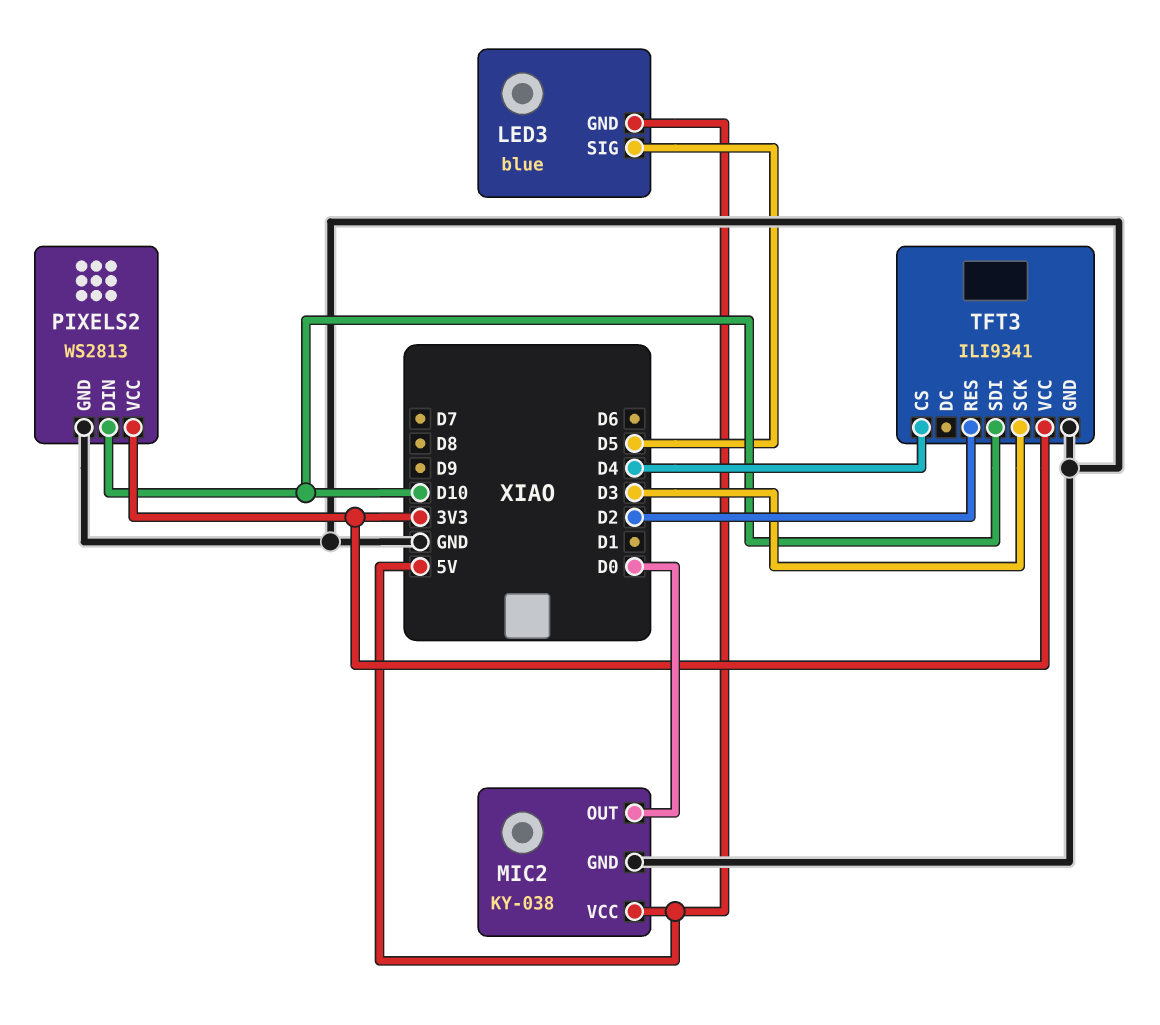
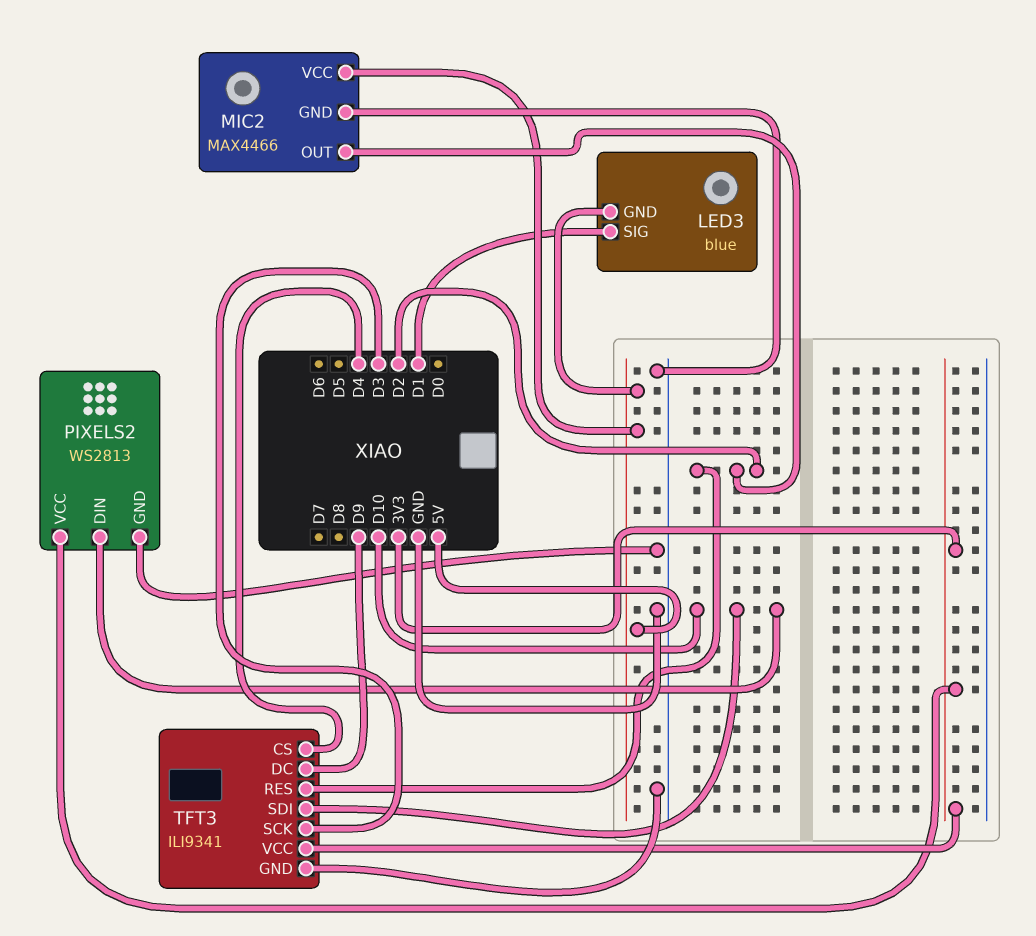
LED3 pin SIG: D5 -> D1
MIC2: KY-038 -> MAX4466
MIC2 pin OUT: D0 -> D2
TFT3 pin DC: none -> D9

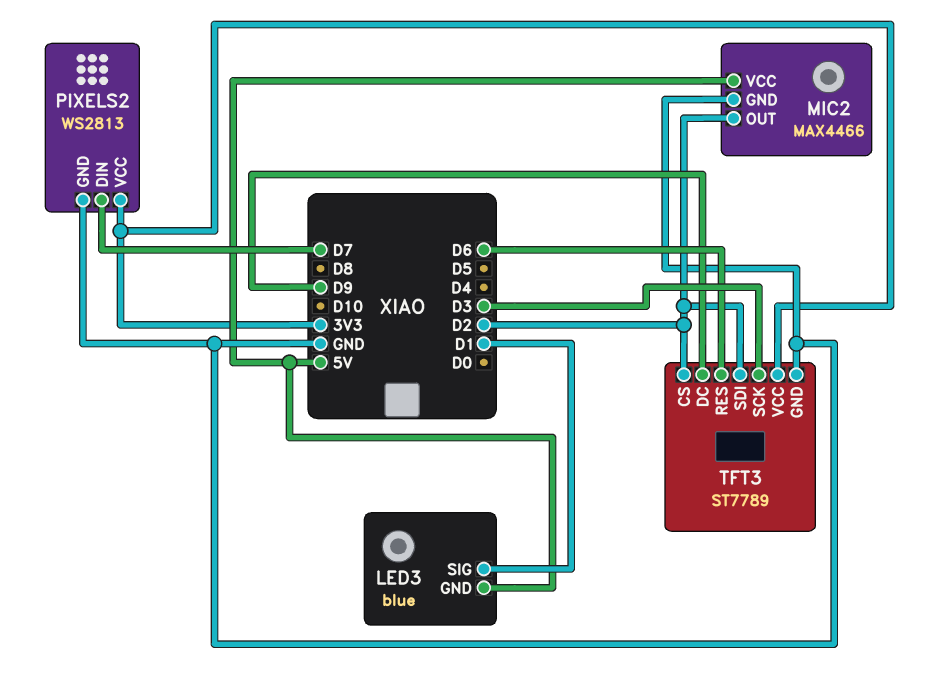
PIXELS2 pin DIN: D10 -> D7
TFT3: ILI9341 -> ST7789
TFT3 pin CS: D4 -> D2
TFT3 pin RES: D2 -> D6
TFT3 pin SDI: D10 -> D2

